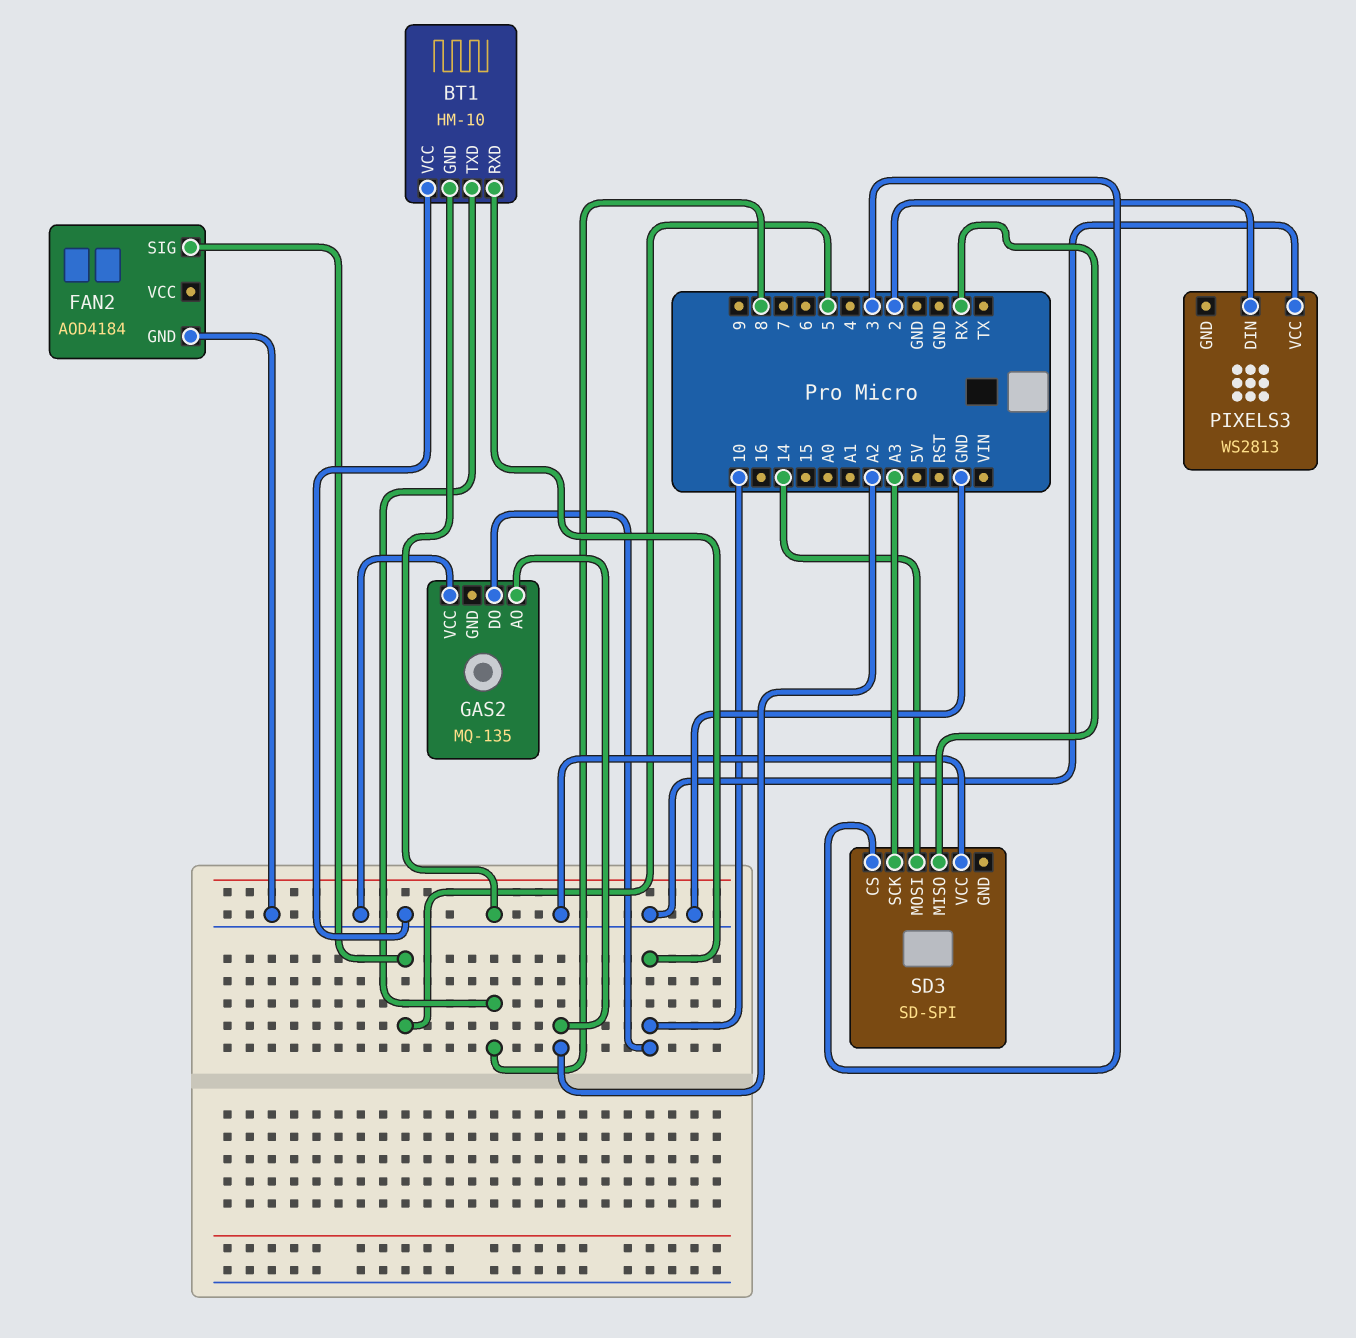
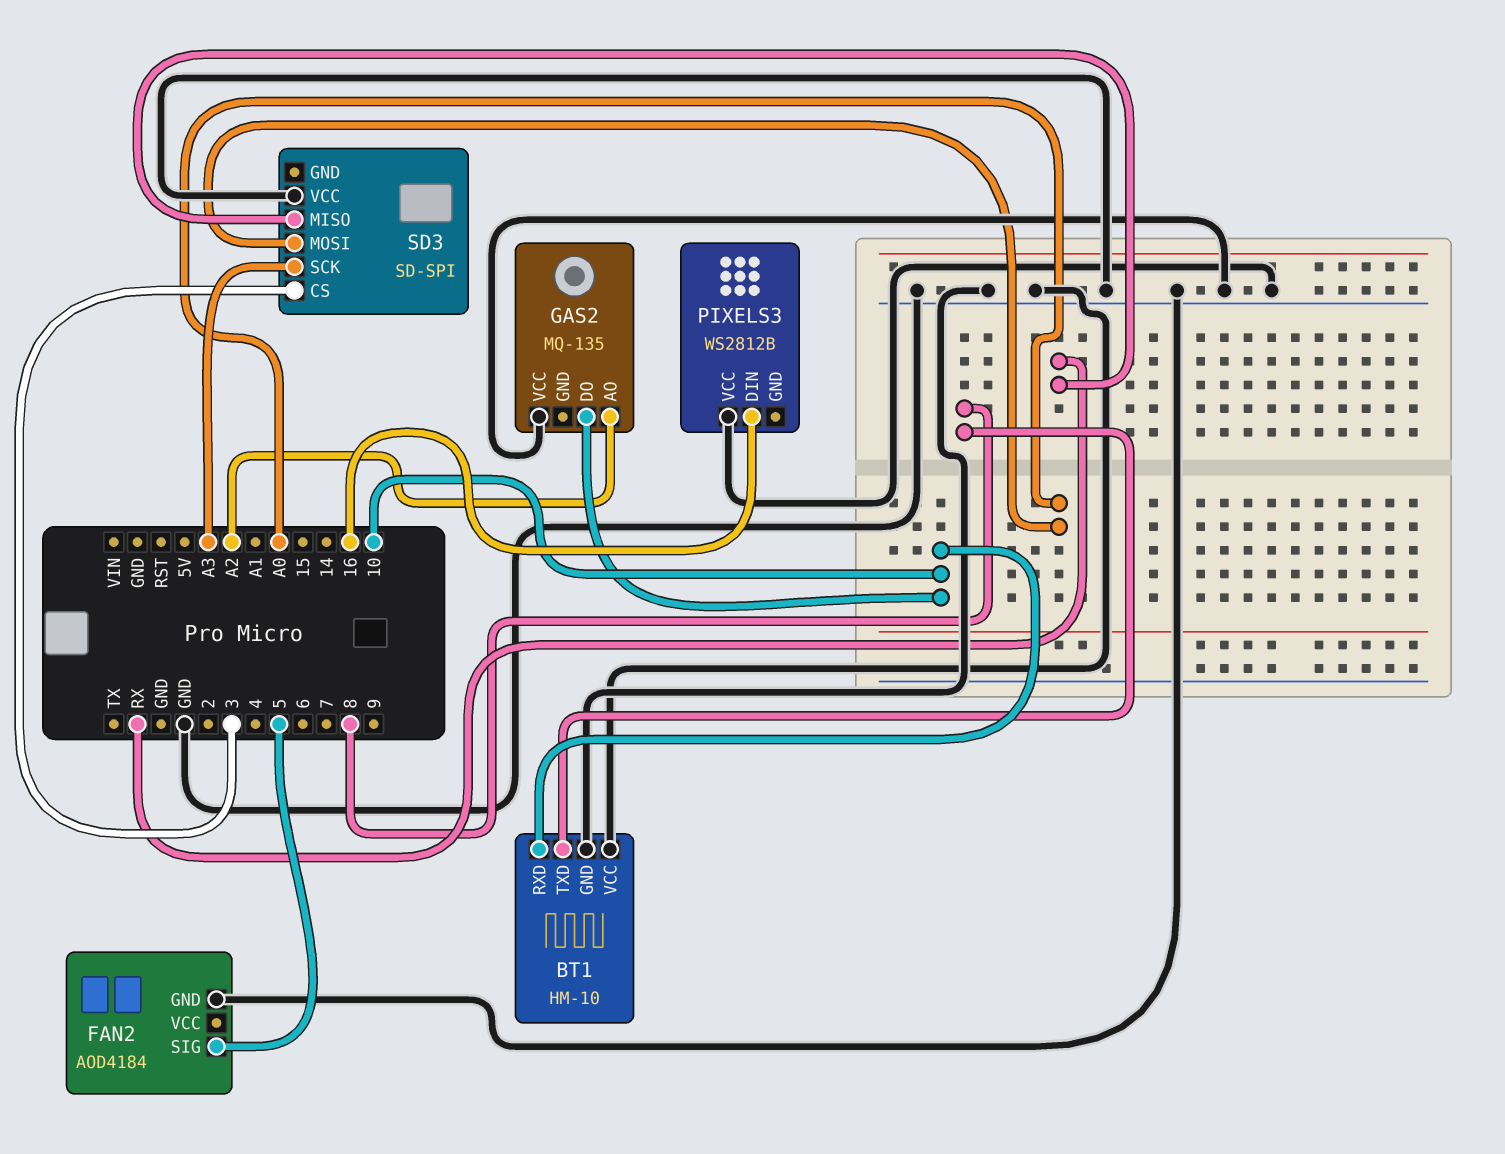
PIXELS3: WS2813 -> WS2812B
PIXELS3 pin DIN: 2 -> 16
SD3 pin MOSI: 14 -> A0

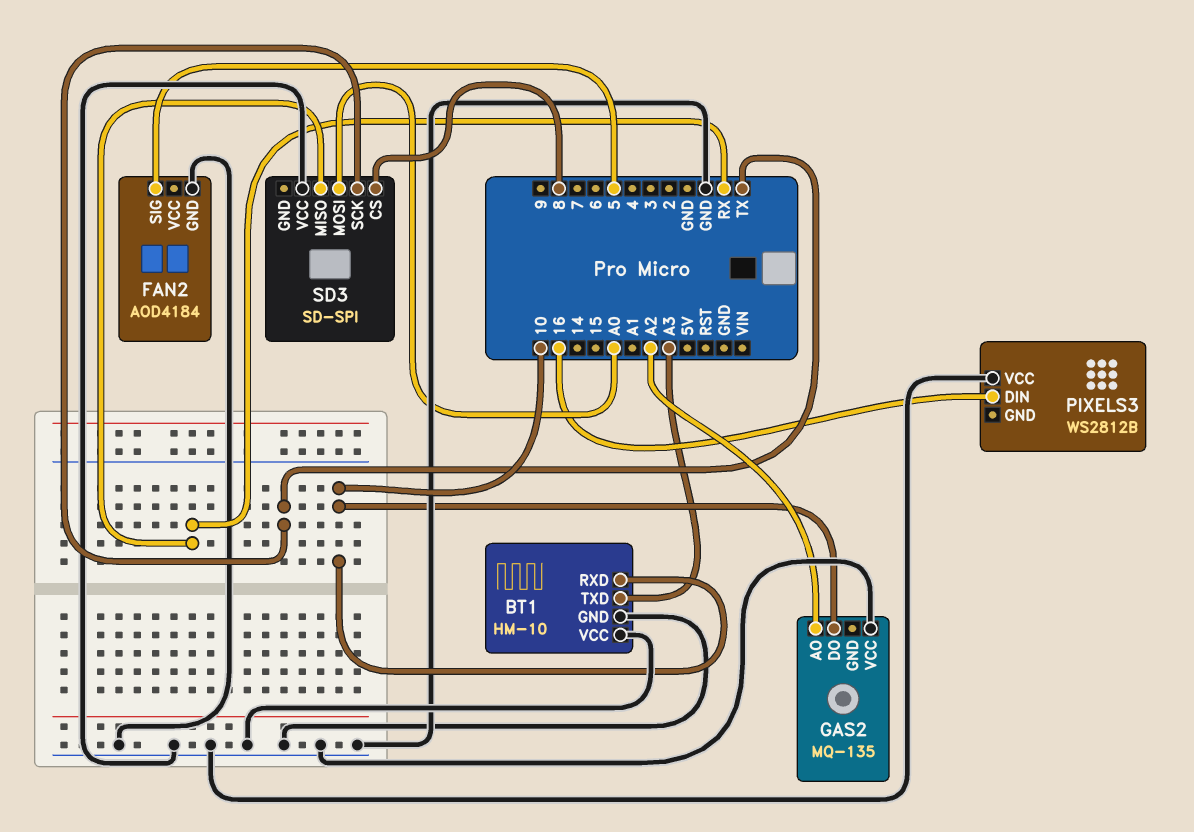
BT1 pin TXD: 8 -> A3
SD3 pin CS: 3 -> 8
SD3 pin SCK: A3 -> TX

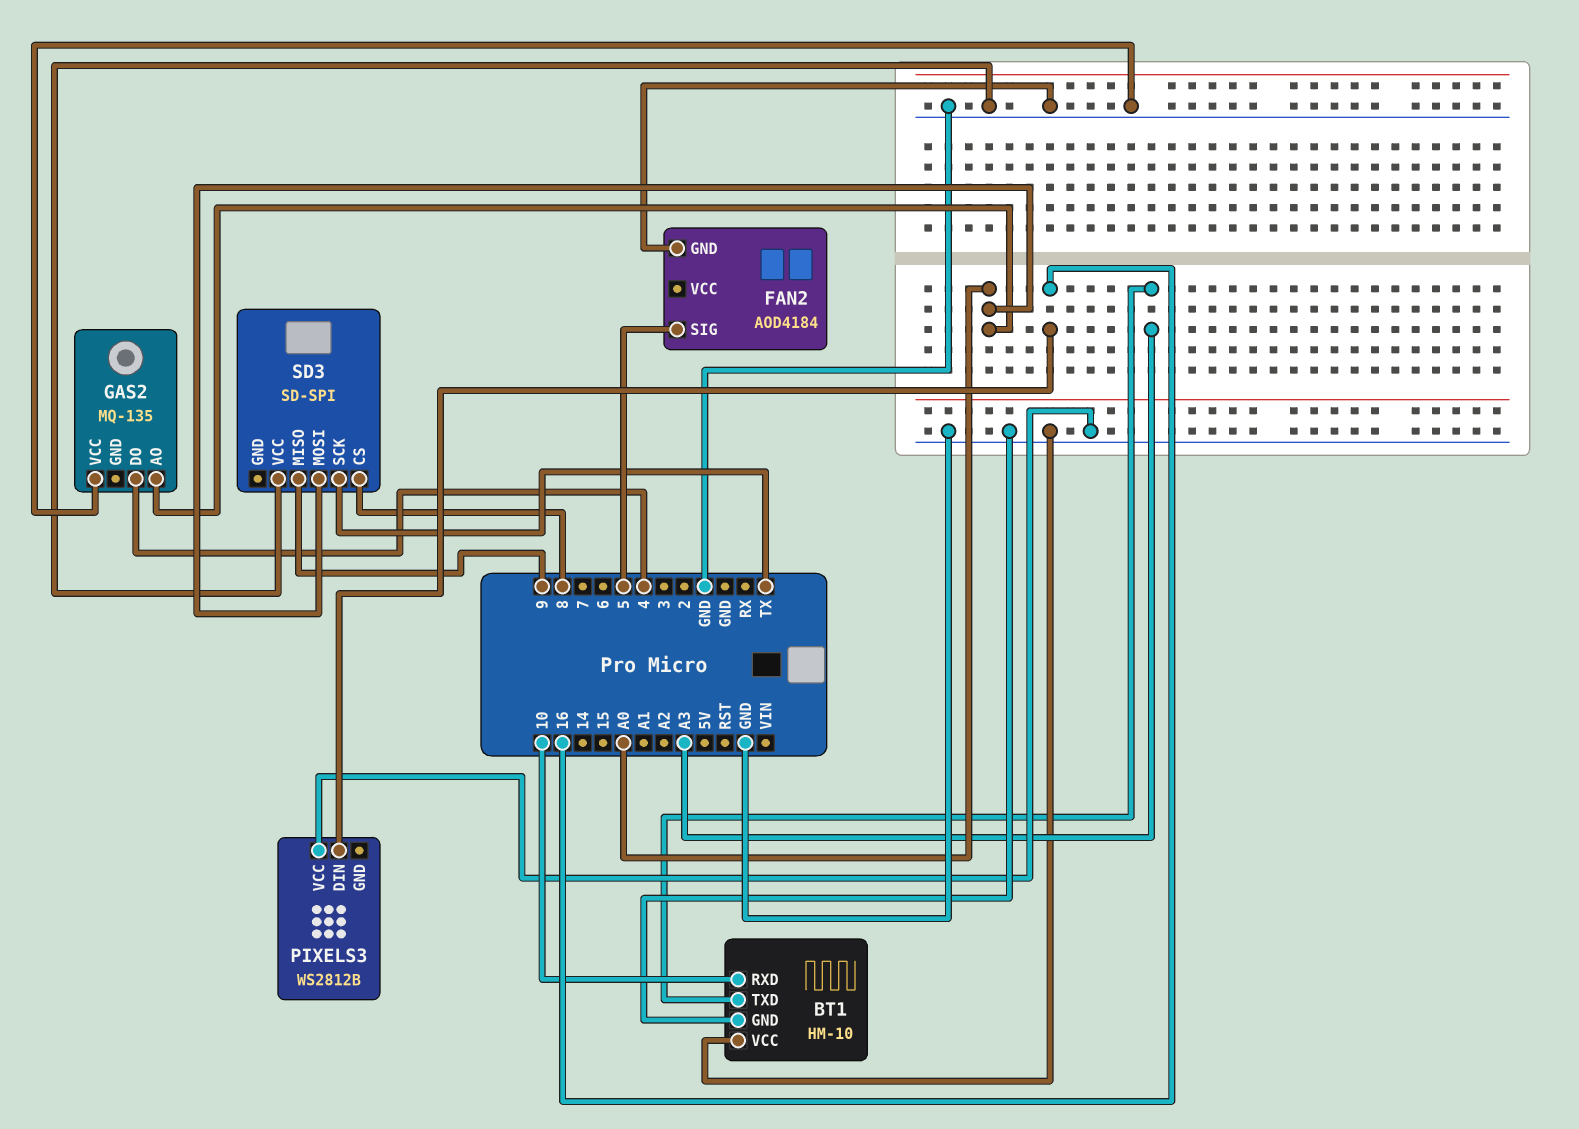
GAS2 pin AO: A2 -> A0
GAS2 pin DO: 10 -> 4
SD3 pin MISO: RX -> 9

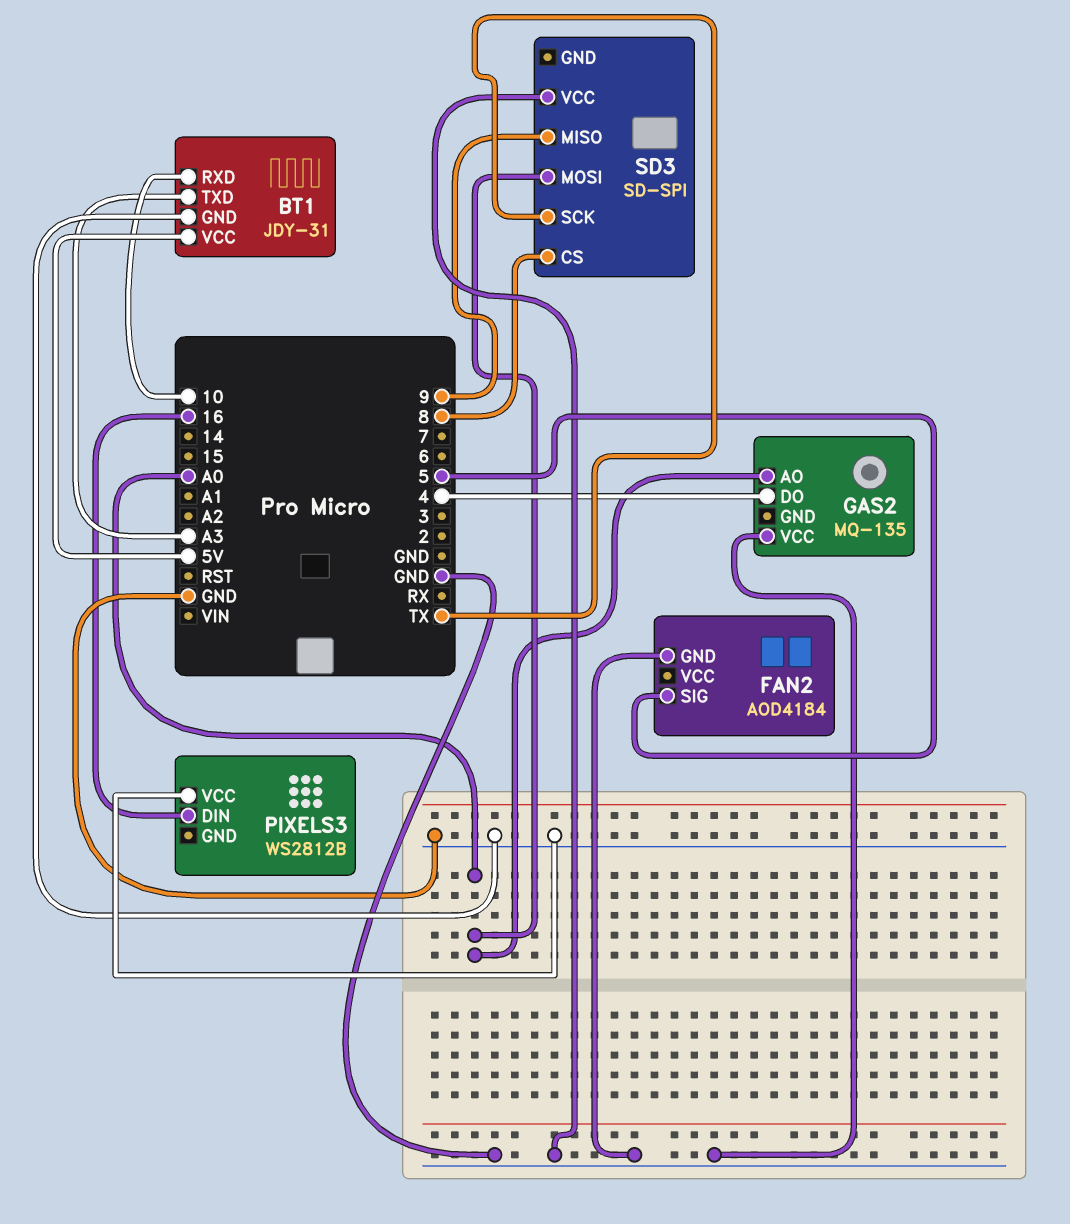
BT1: HM-10 -> JDY-31
BT1 pin VCC: GND -> 5V

